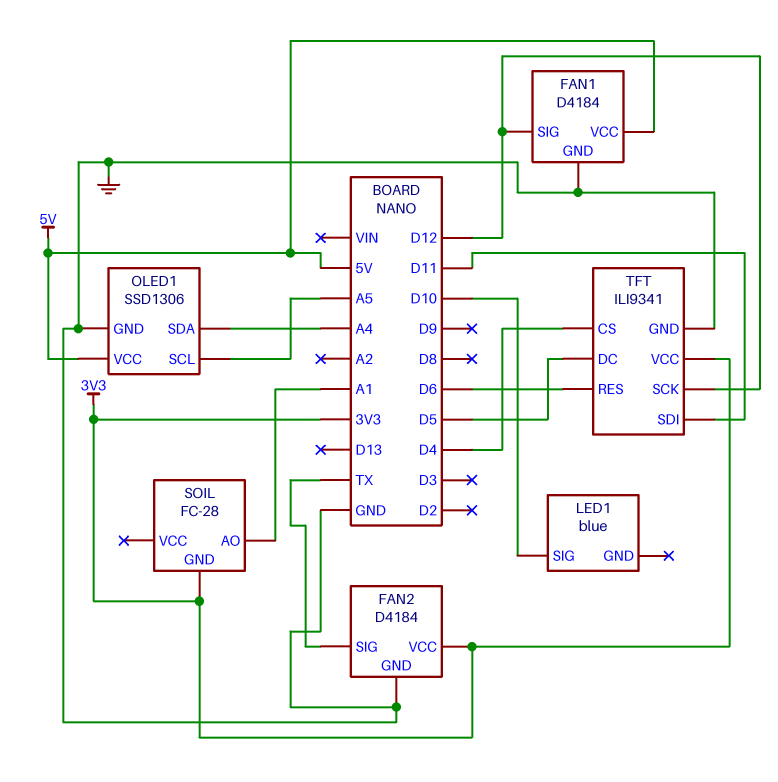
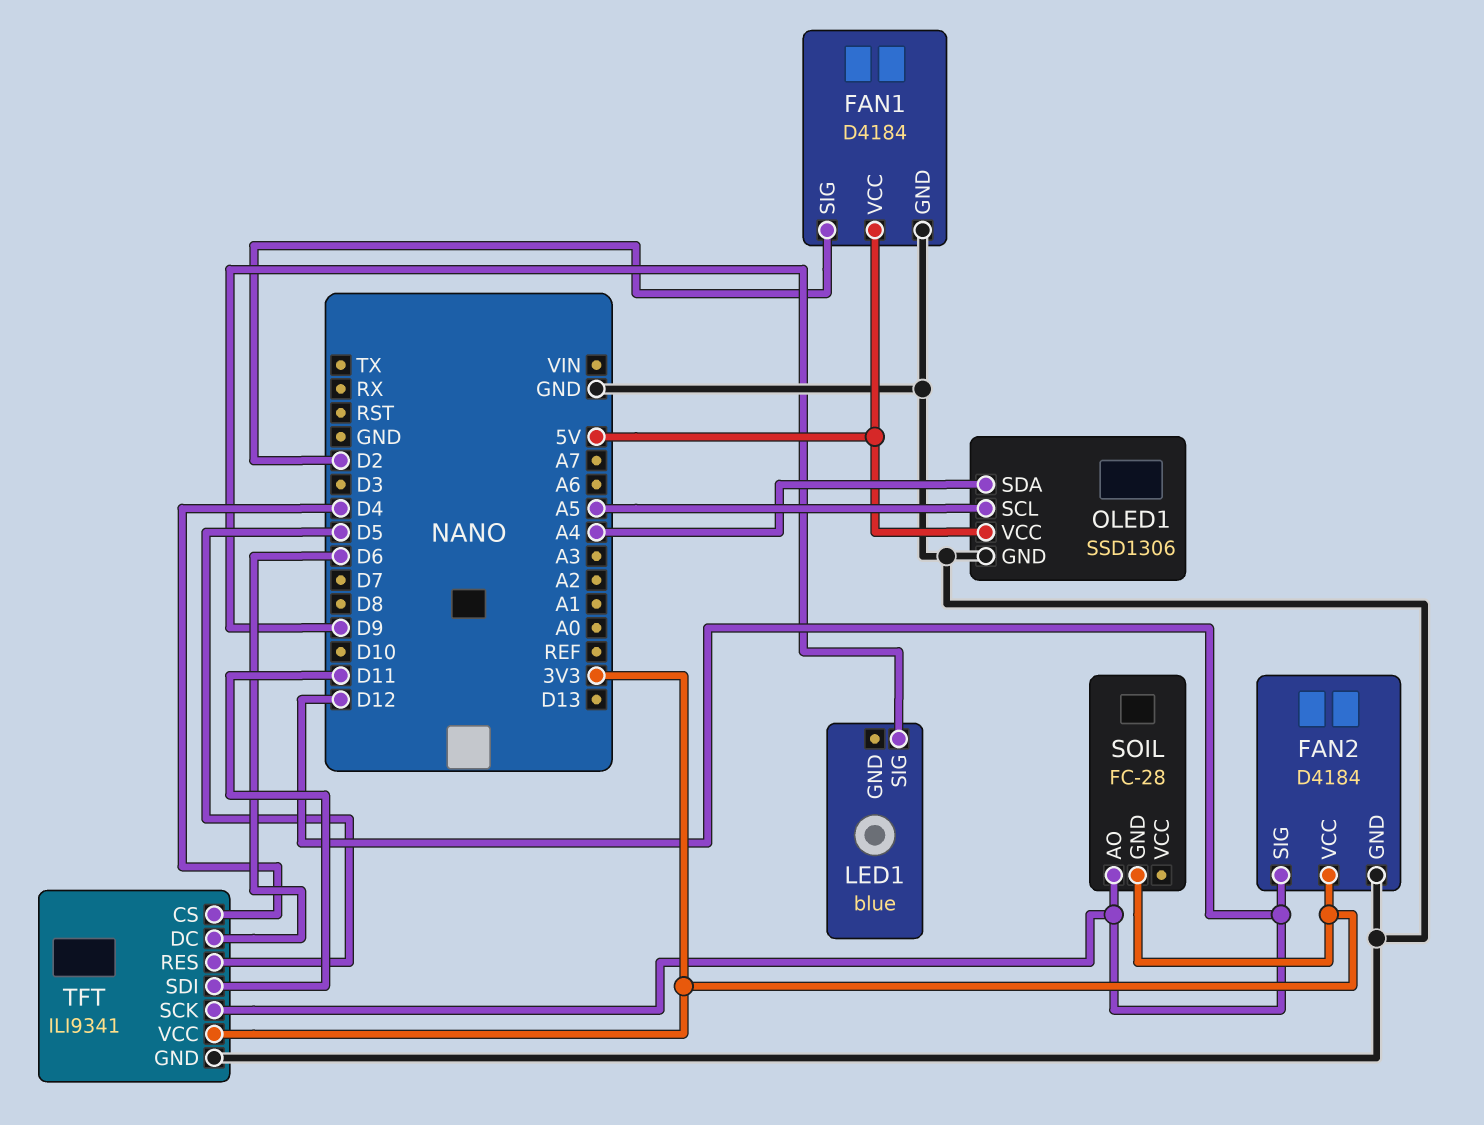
FAN1 pin SIG: D12 -> D2
FAN2 pin SIG: TX -> D12
LED1 pin SIG: D10 -> D9
SOIL pin AO: A1 -> D12
TFT pin DC: D5 -> D6
TFT pin RES: D6 -> D5

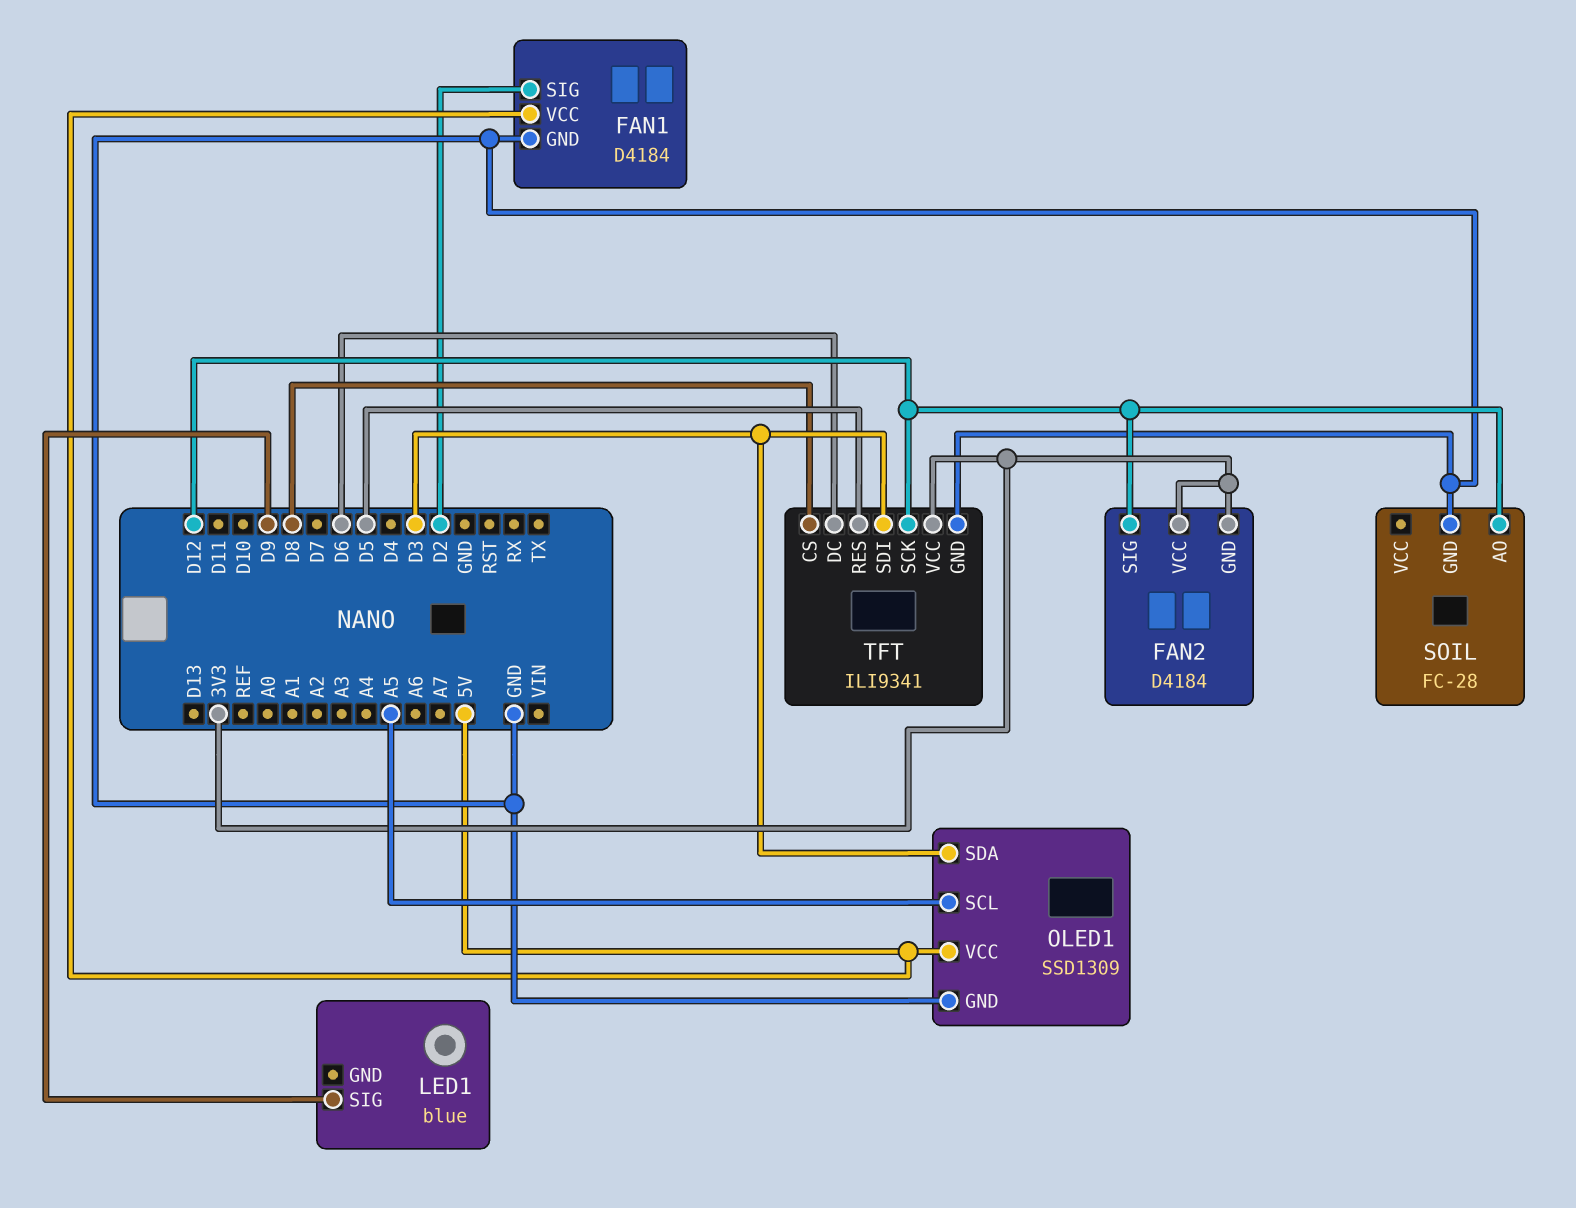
FAN2 pin GND: GND -> 3V3
OLED1: SSD1306 -> SSD1309
OLED1 pin SDA: A4 -> D3
SOIL pin GND: 3V3 -> GND
TFT pin CS: D4 -> D8
TFT pin SDI: D11 -> D3

